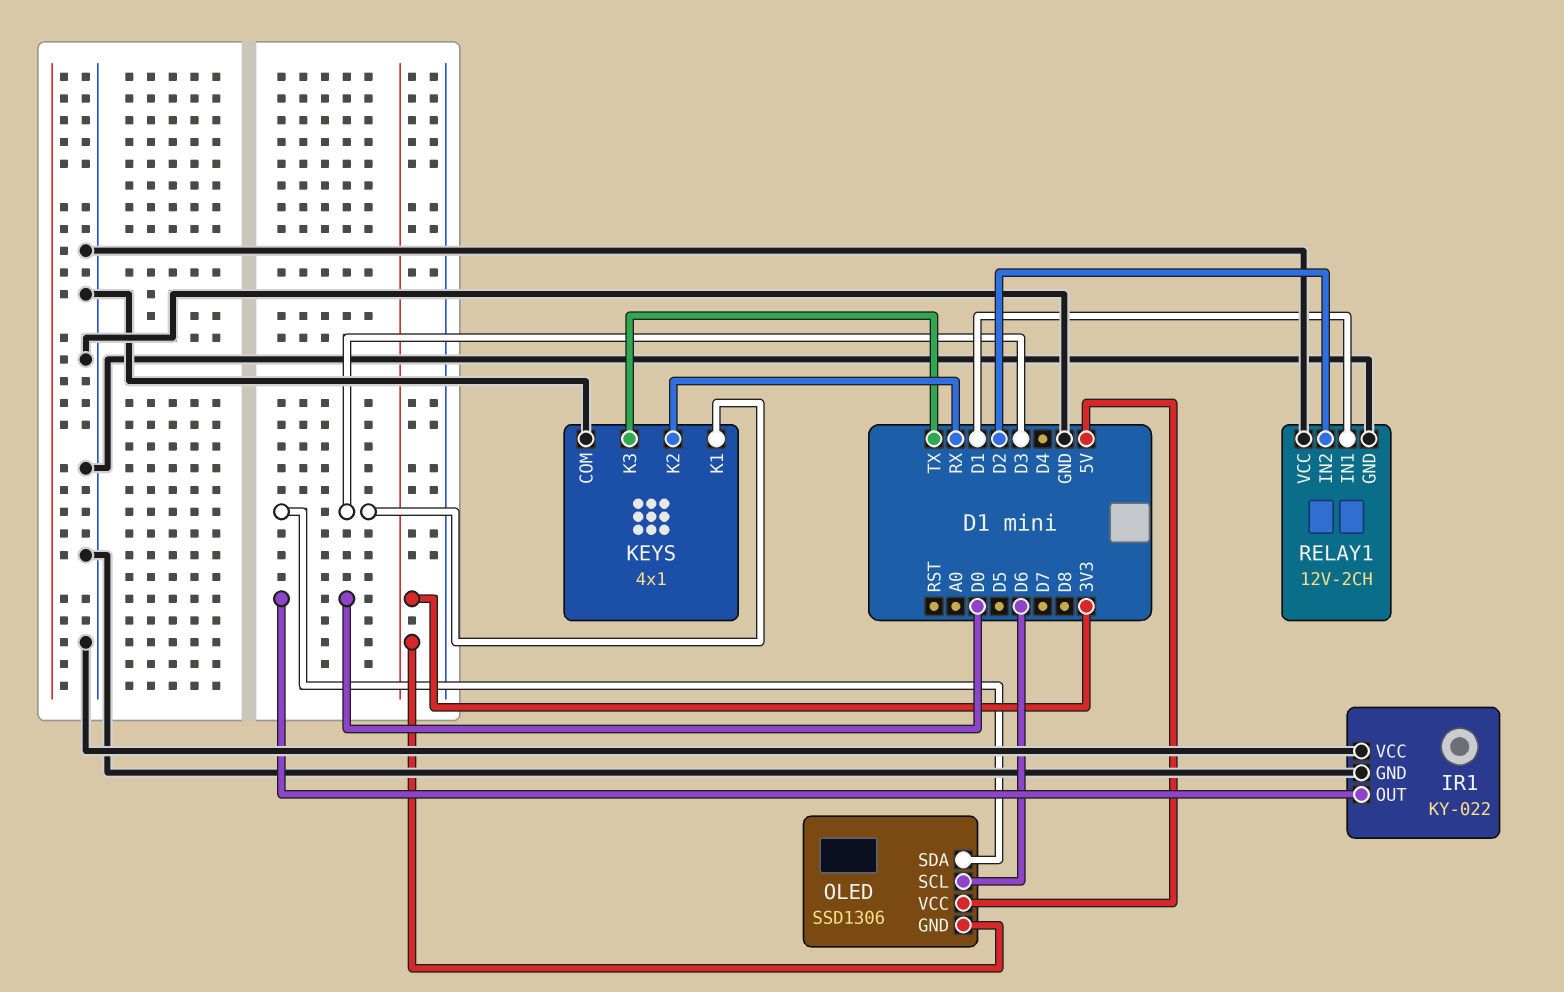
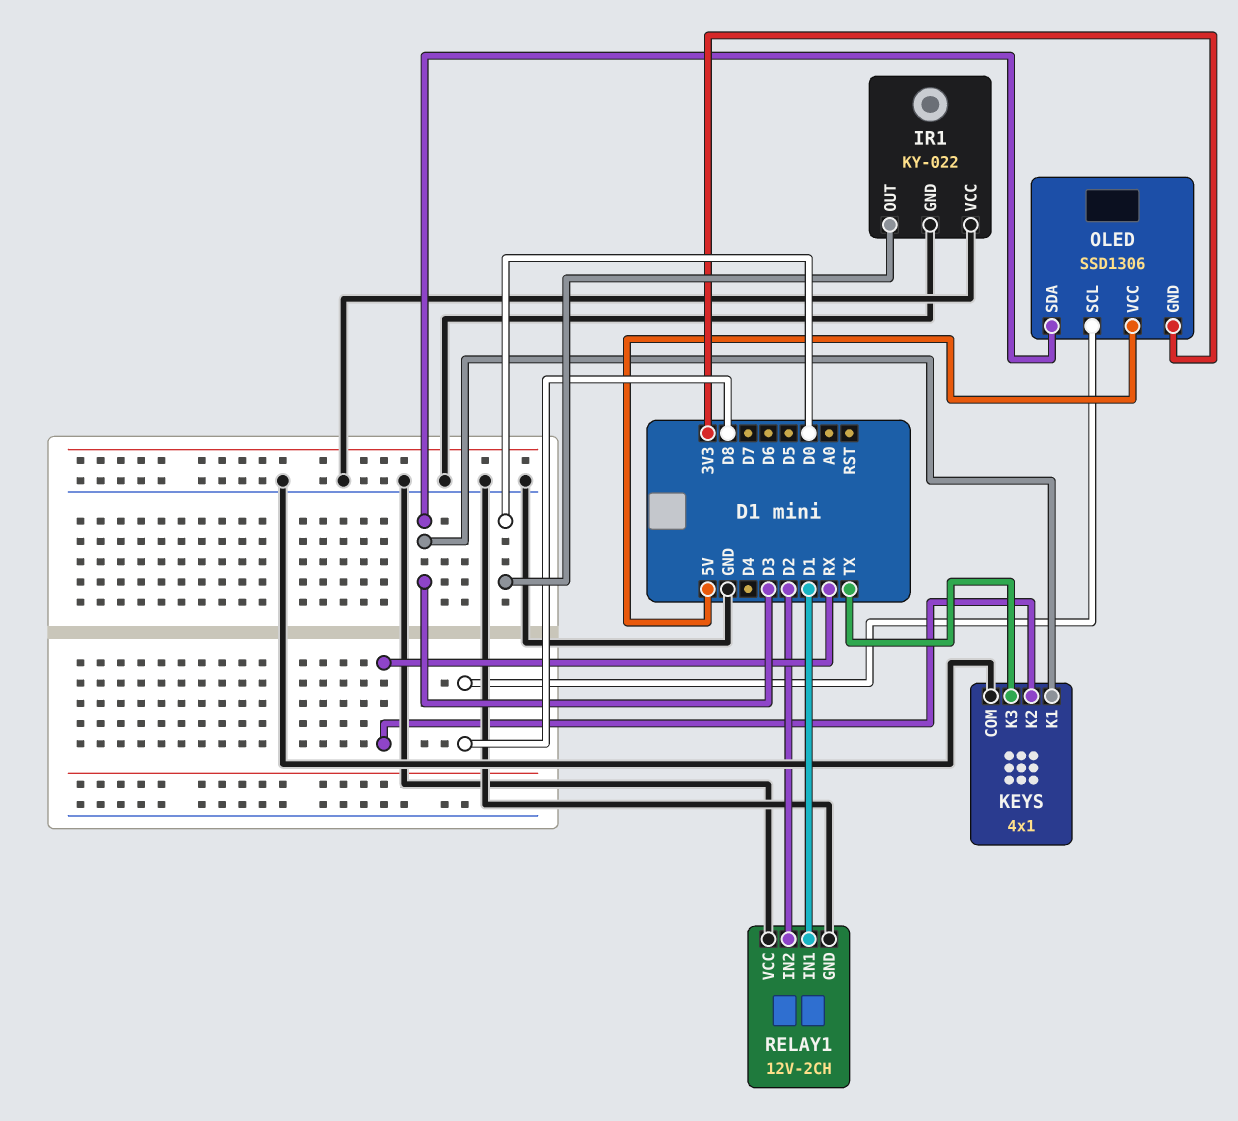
OLED pin SCL: D6 -> D8

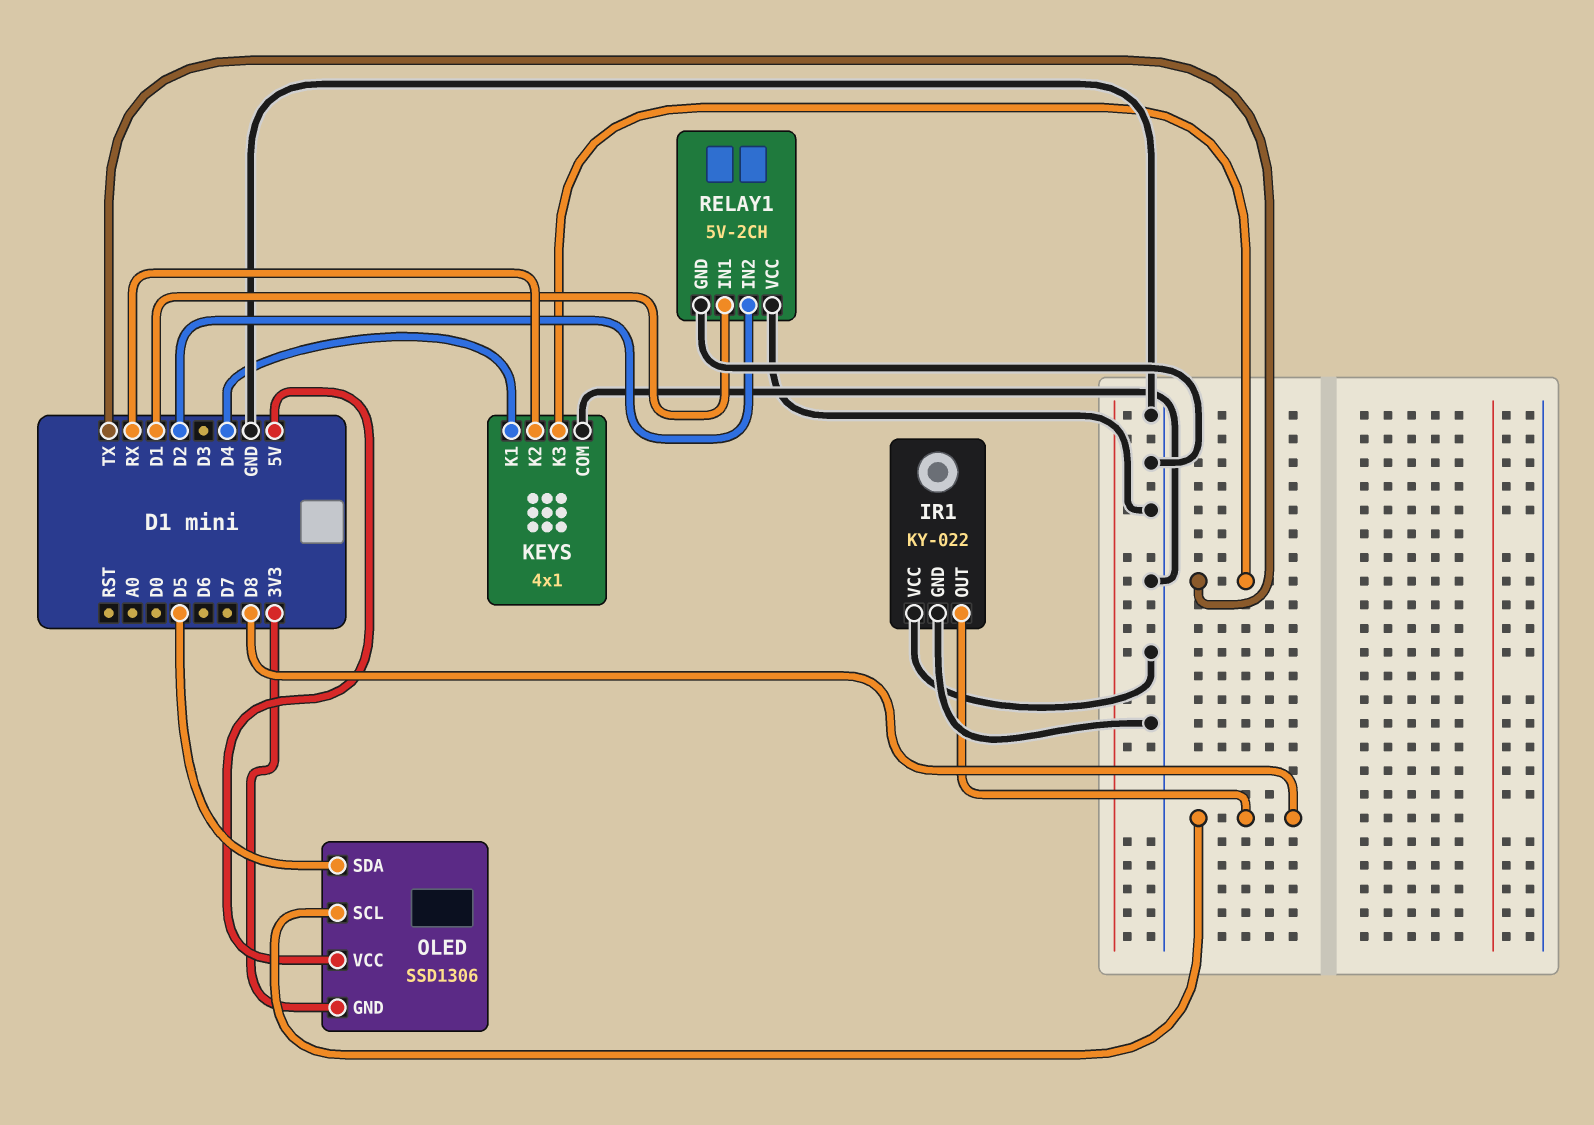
IR1 pin OUT: D0 -> D8
KEYS pin K1: D3 -> D4
OLED pin SDA: D3 -> D5
RELAY1: 12V-2CH -> 5V-2CH

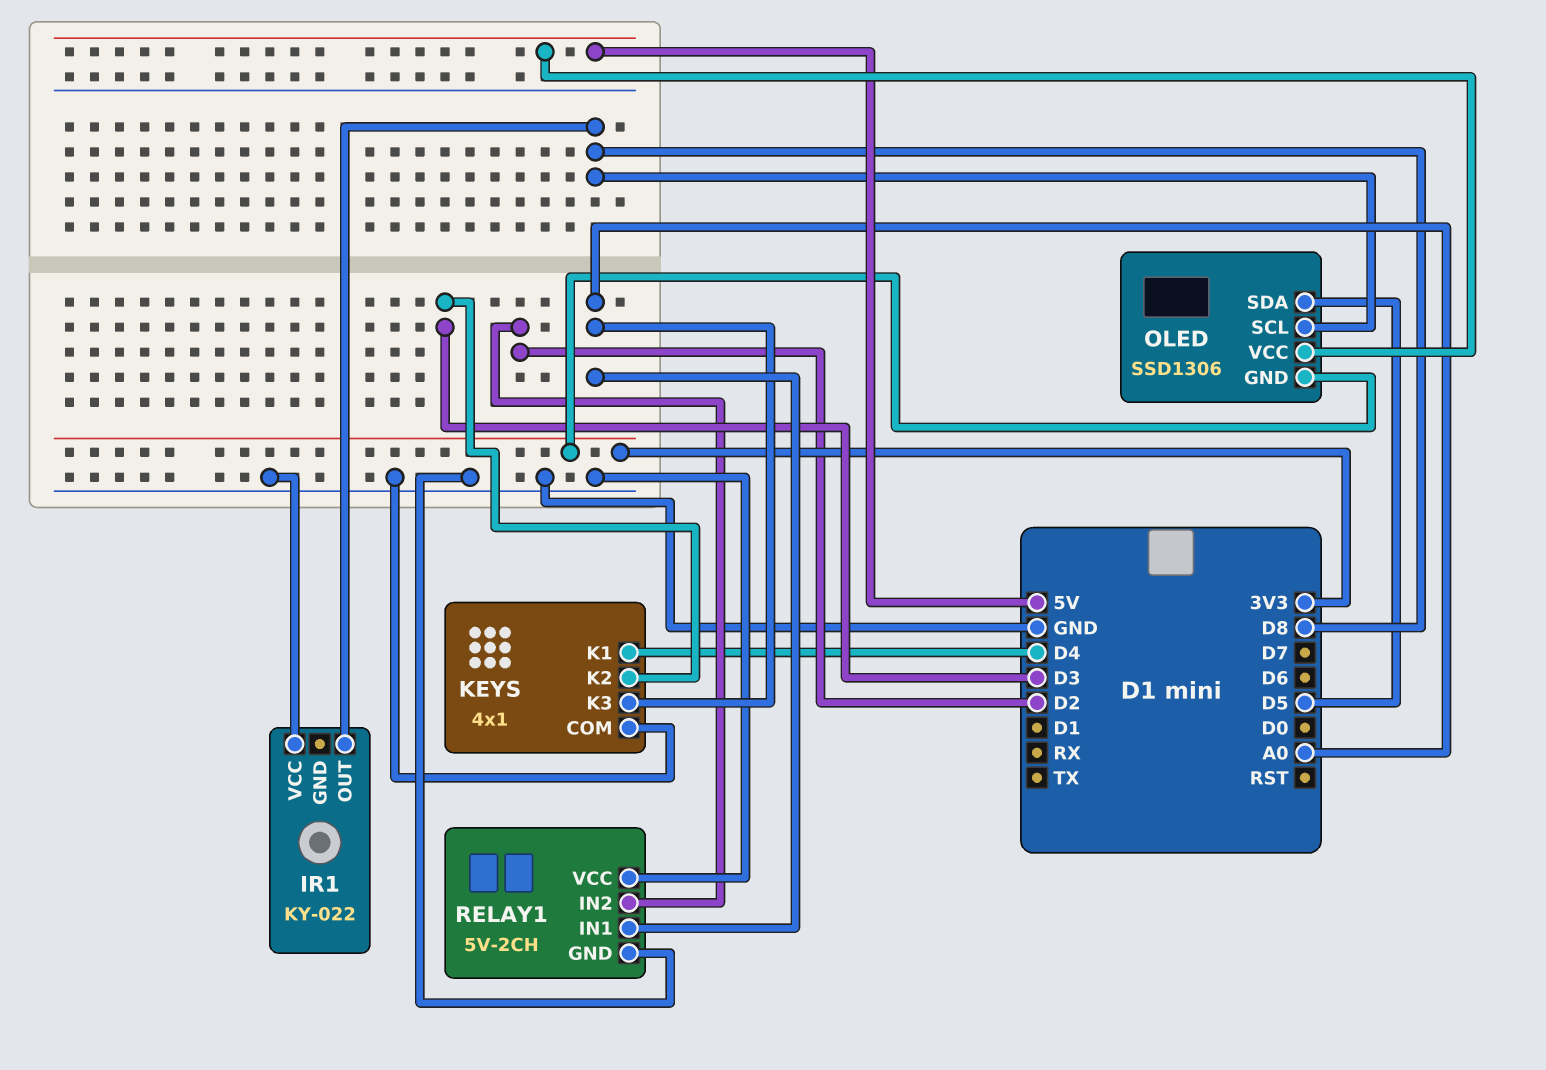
IR1 pin GND: GND -> none
KEYS pin K2: RX -> D3
KEYS pin K3: TX -> A0
RELAY1 pin IN1: D1 -> A0

